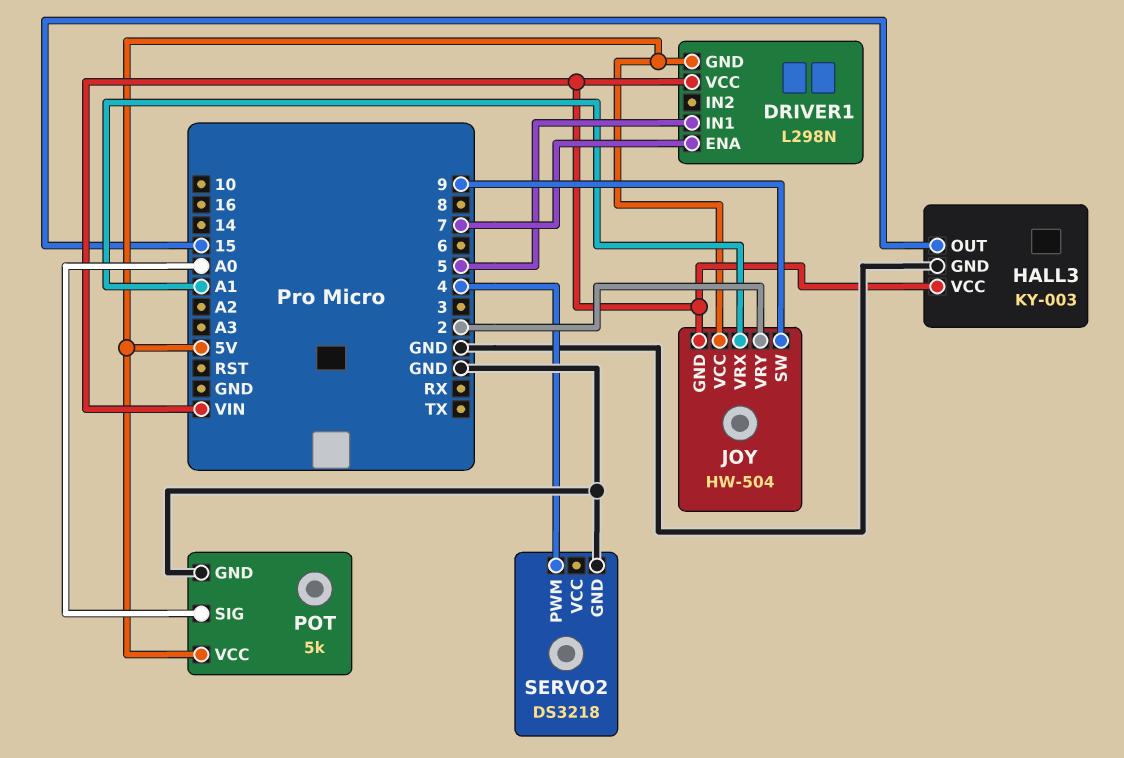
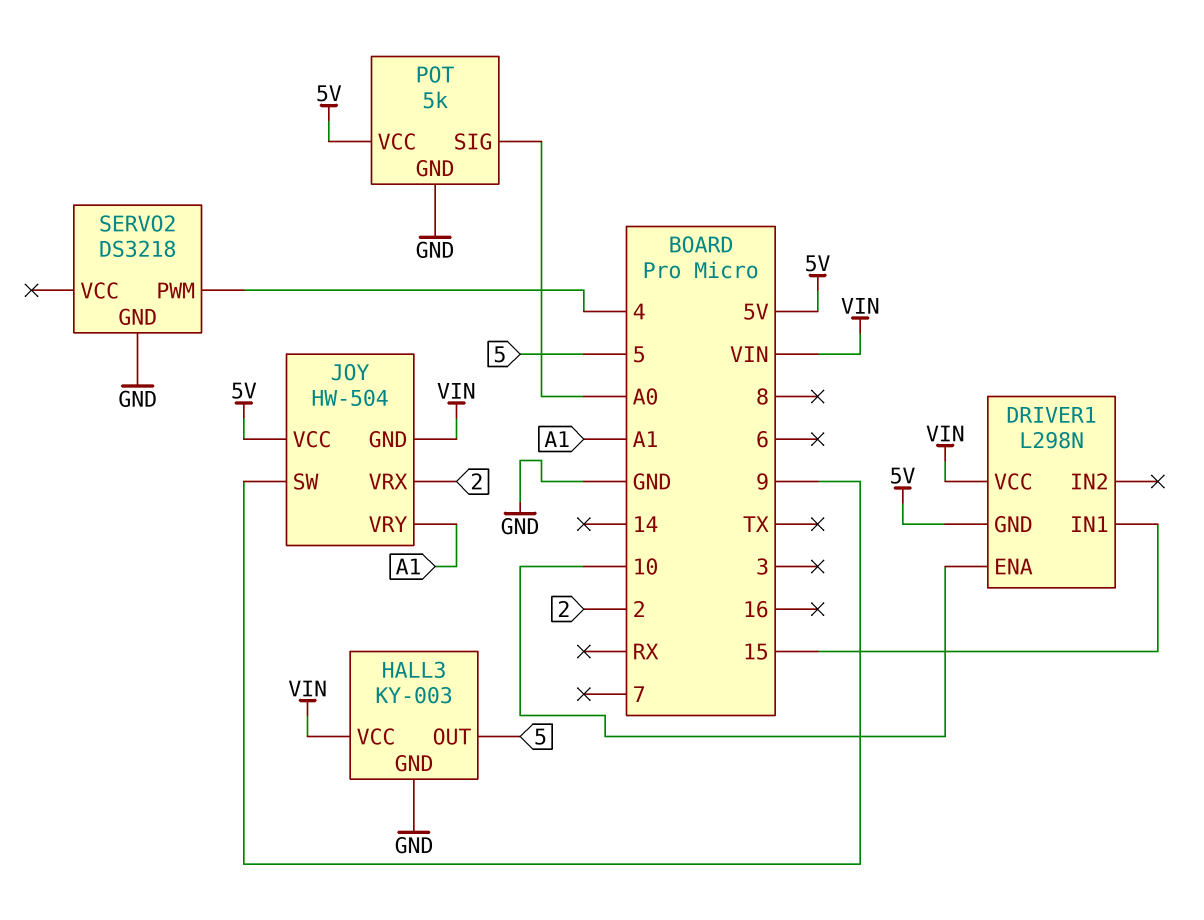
DRIVER1 pin ENA: 7 -> 10
DRIVER1 pin IN1: 5 -> 15
HALL3 pin OUT: 15 -> 5
JOY pin VRX: A1 -> 2
JOY pin VRY: 2 -> A1

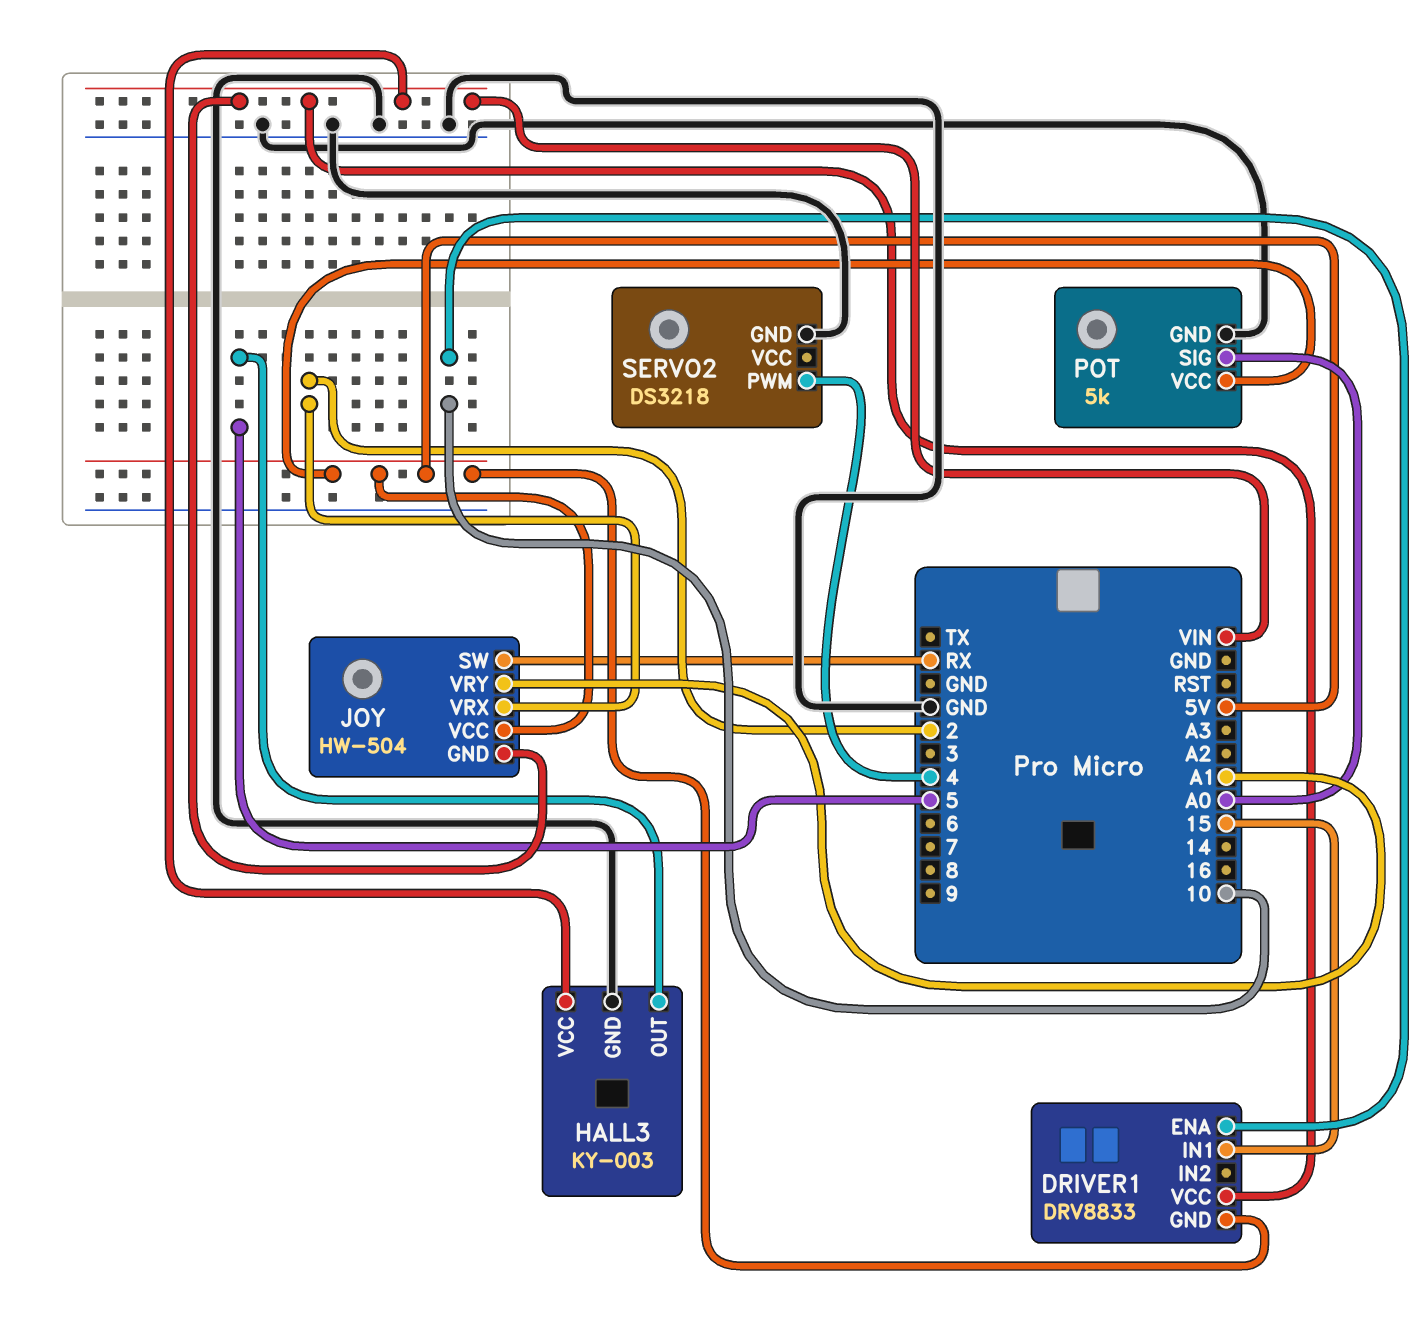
DRIVER1: L298N -> DRV8833
JOY pin SW: 9 -> RX

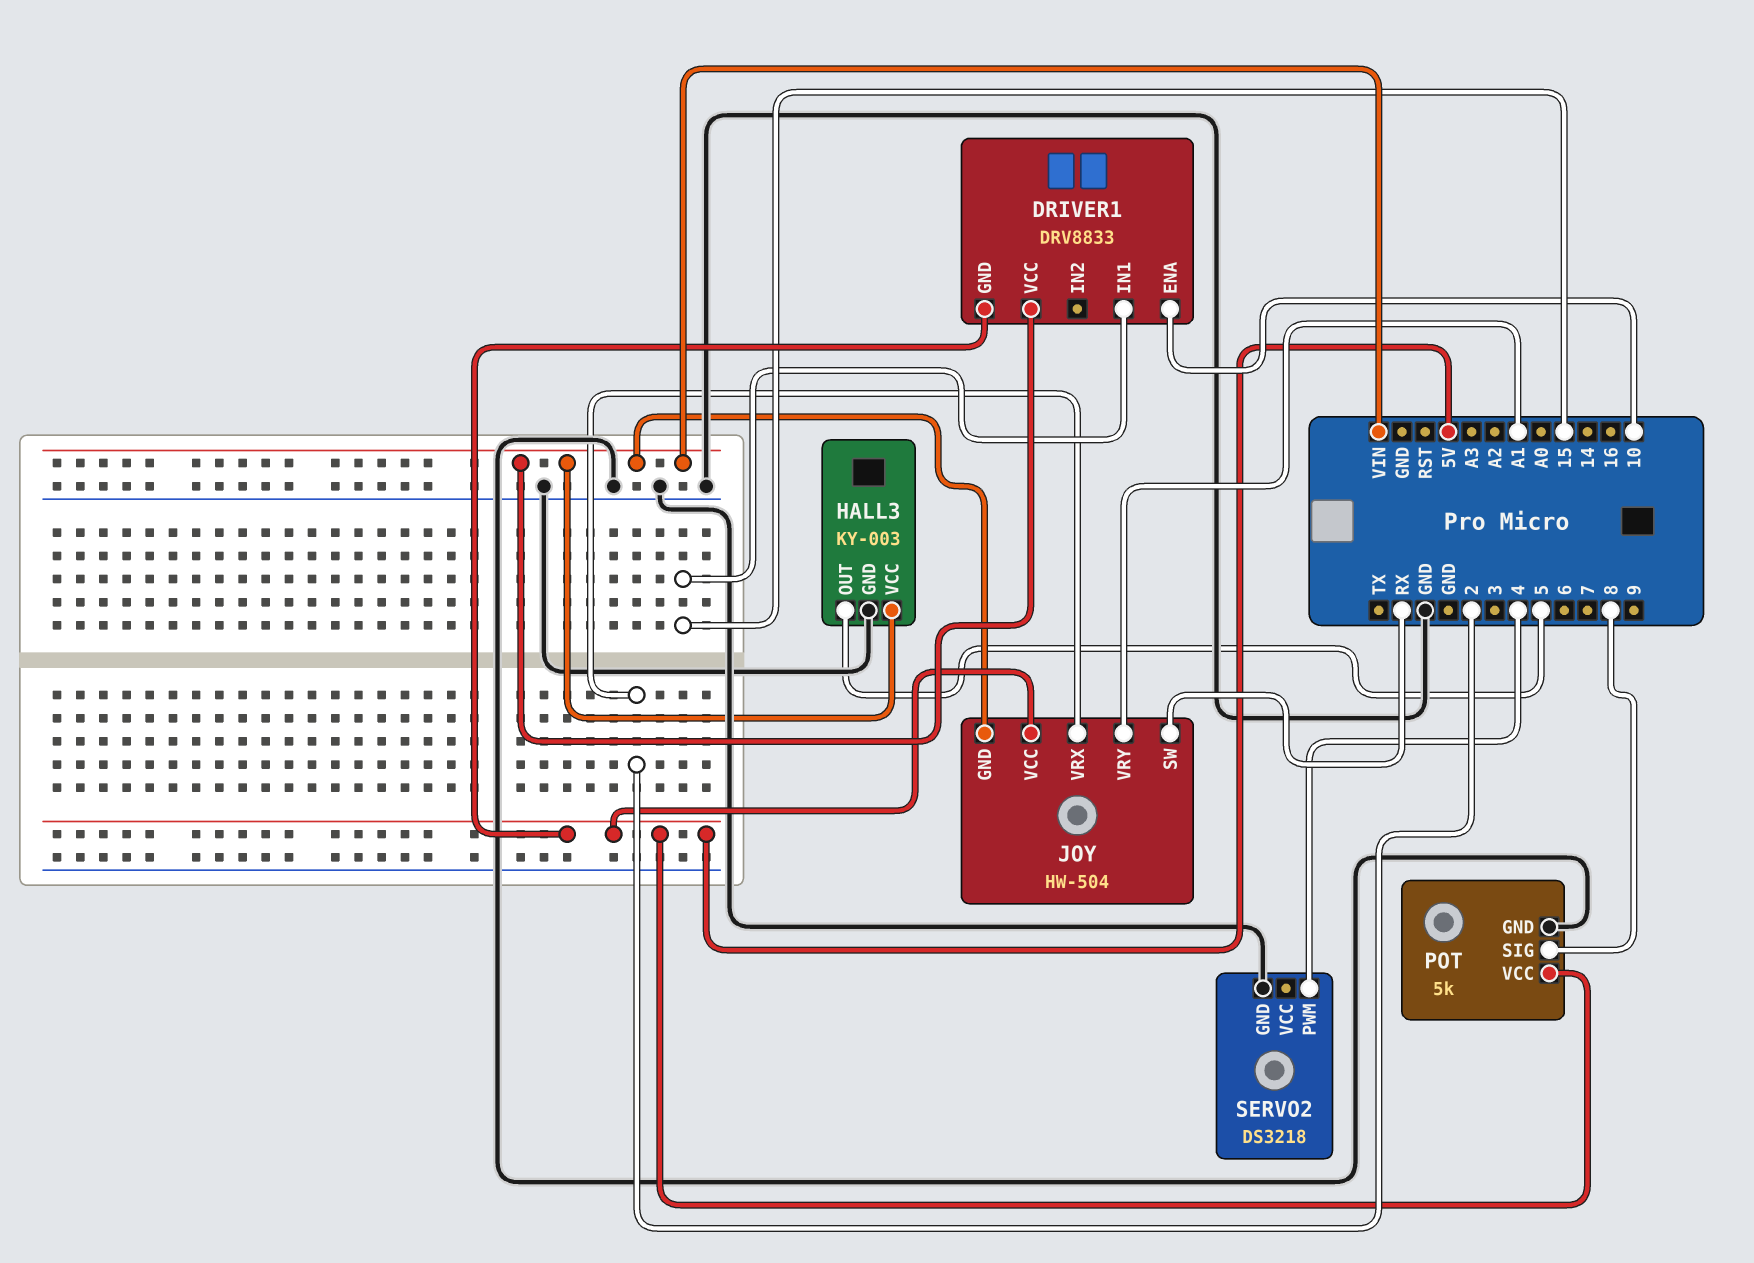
POT pin SIG: A0 -> 8

